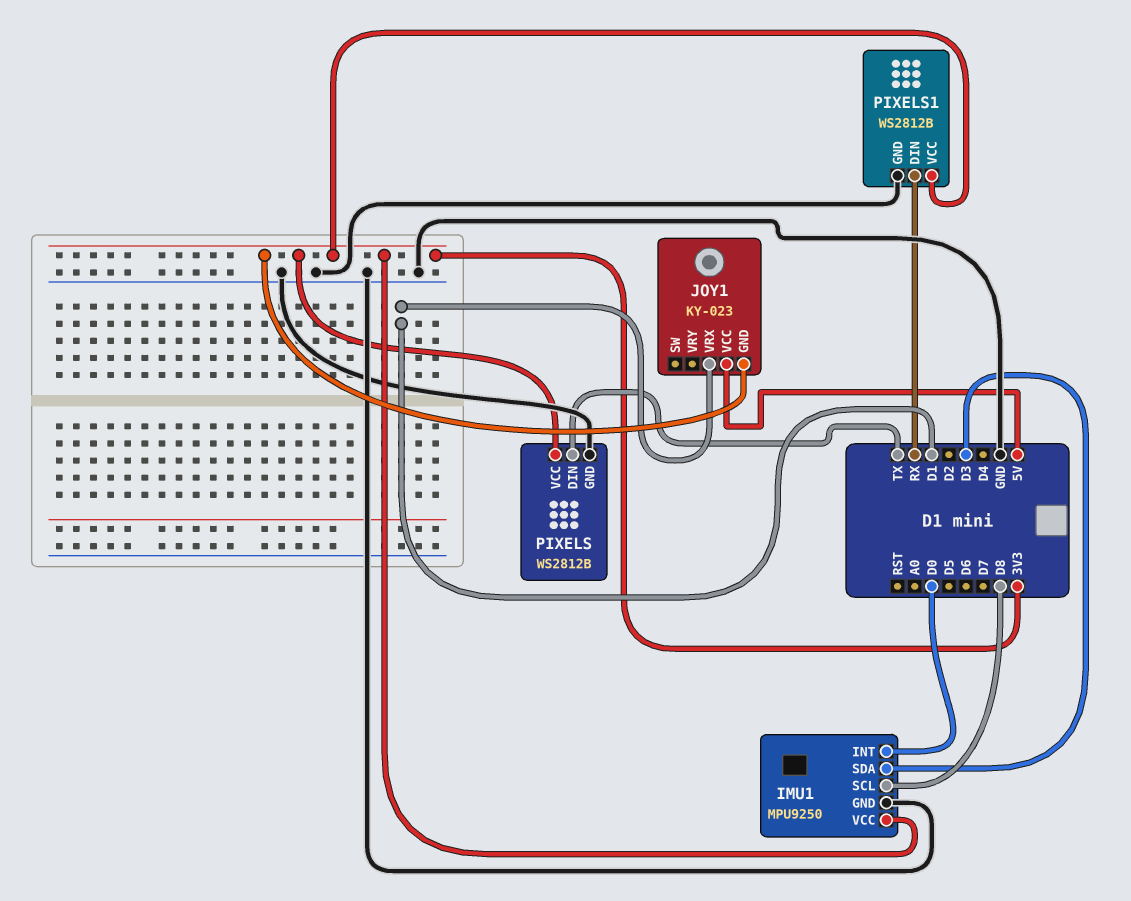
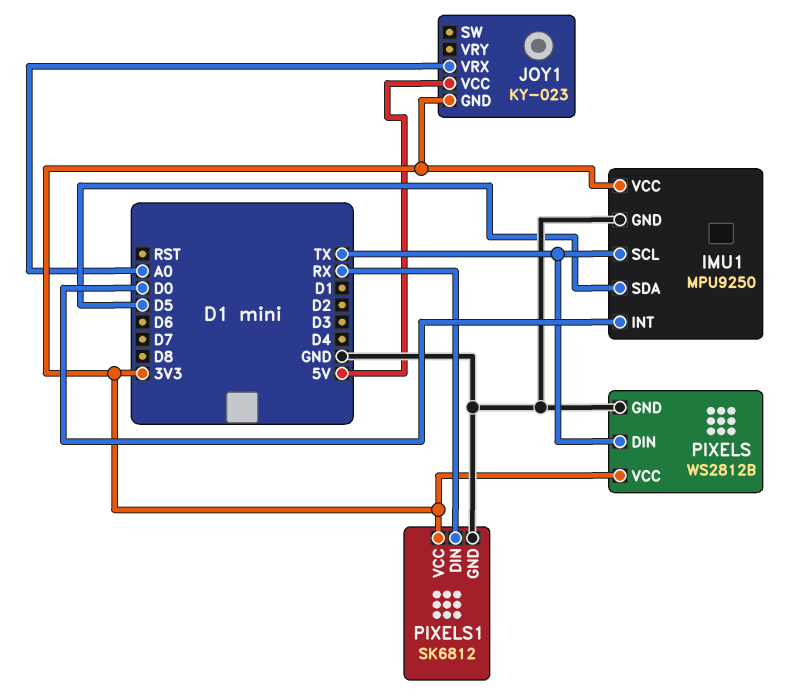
IMU1 pin SCL: D8 -> TX
IMU1 pin SDA: D3 -> D5
JOY1 pin VRX: D1 -> A0
PIXELS1: WS2812B -> SK6812

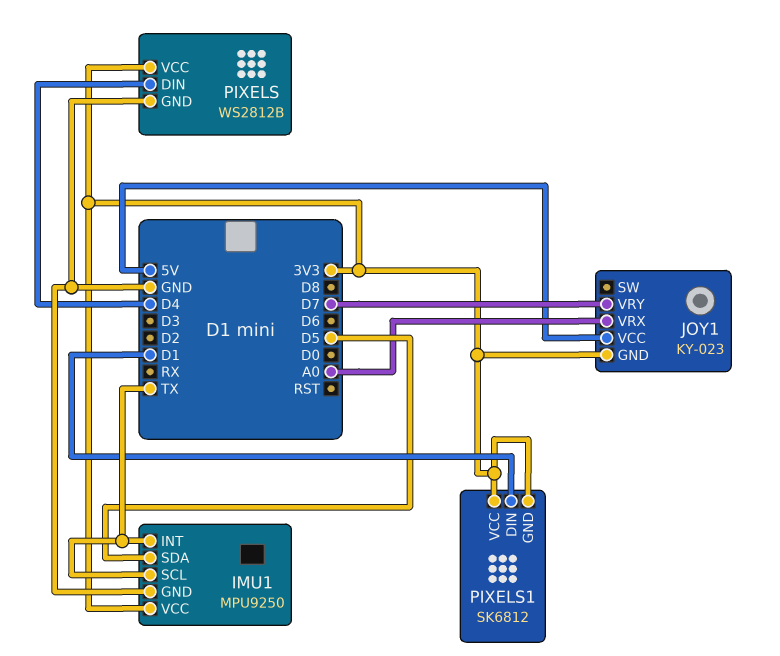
IMU1 pin INT: D0 -> TX
JOY1 pin VRY: none -> D7
PIXELS pin DIN: TX -> D4
PIXELS1 pin DIN: RX -> D1
PIXELS1 pin GND: GND -> 3V3

